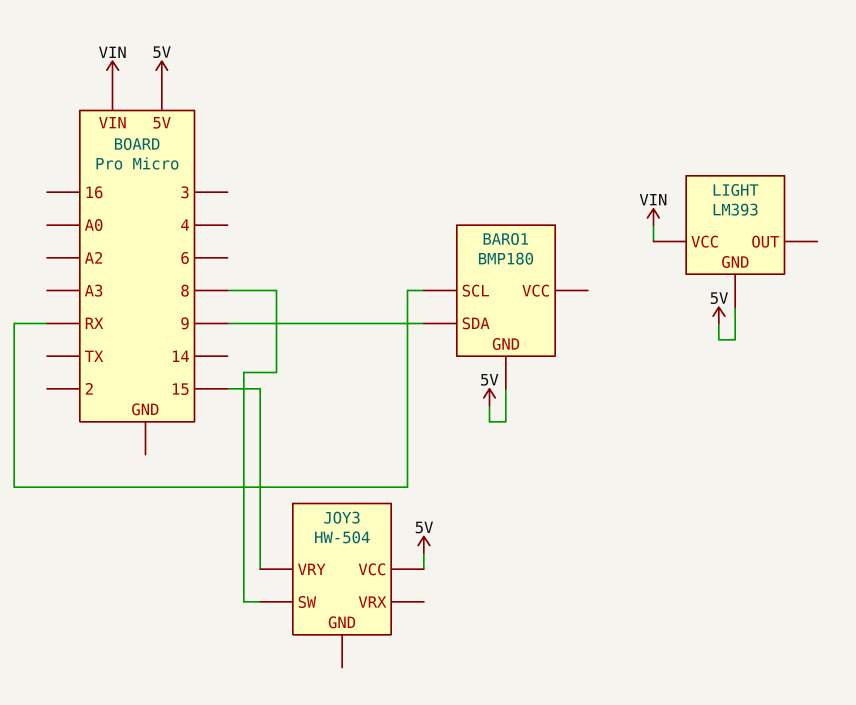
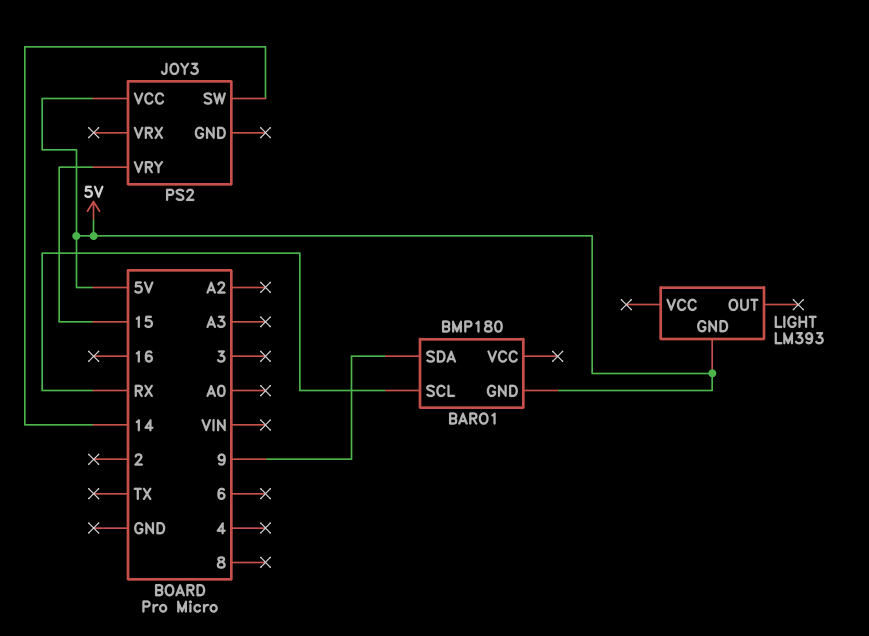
JOY3: HW-504 -> PS2
JOY3 pin SW: 8 -> 14
LIGHT pin VCC: VIN -> none

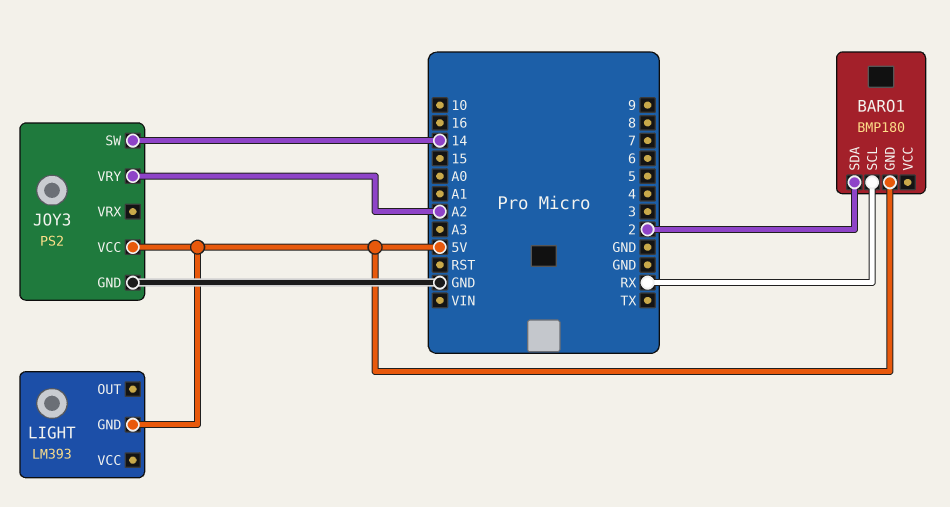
BARO1 pin SDA: 9 -> 2
JOY3 pin GND: none -> GND
JOY3 pin VRY: 15 -> A2

